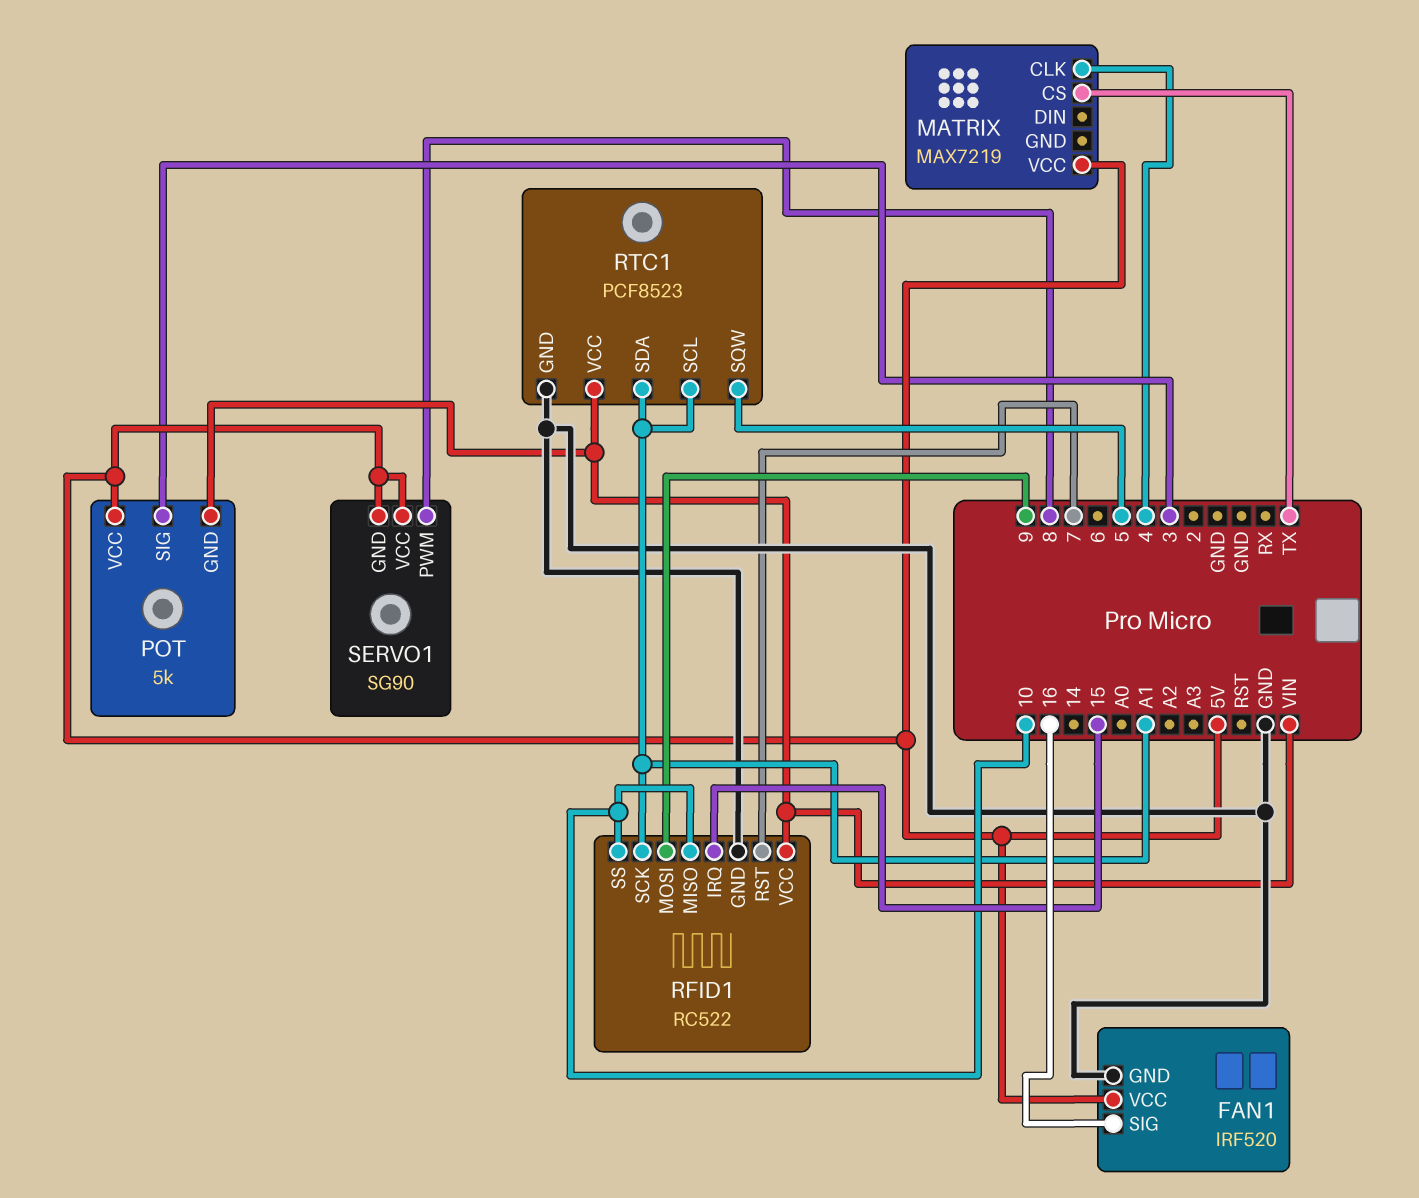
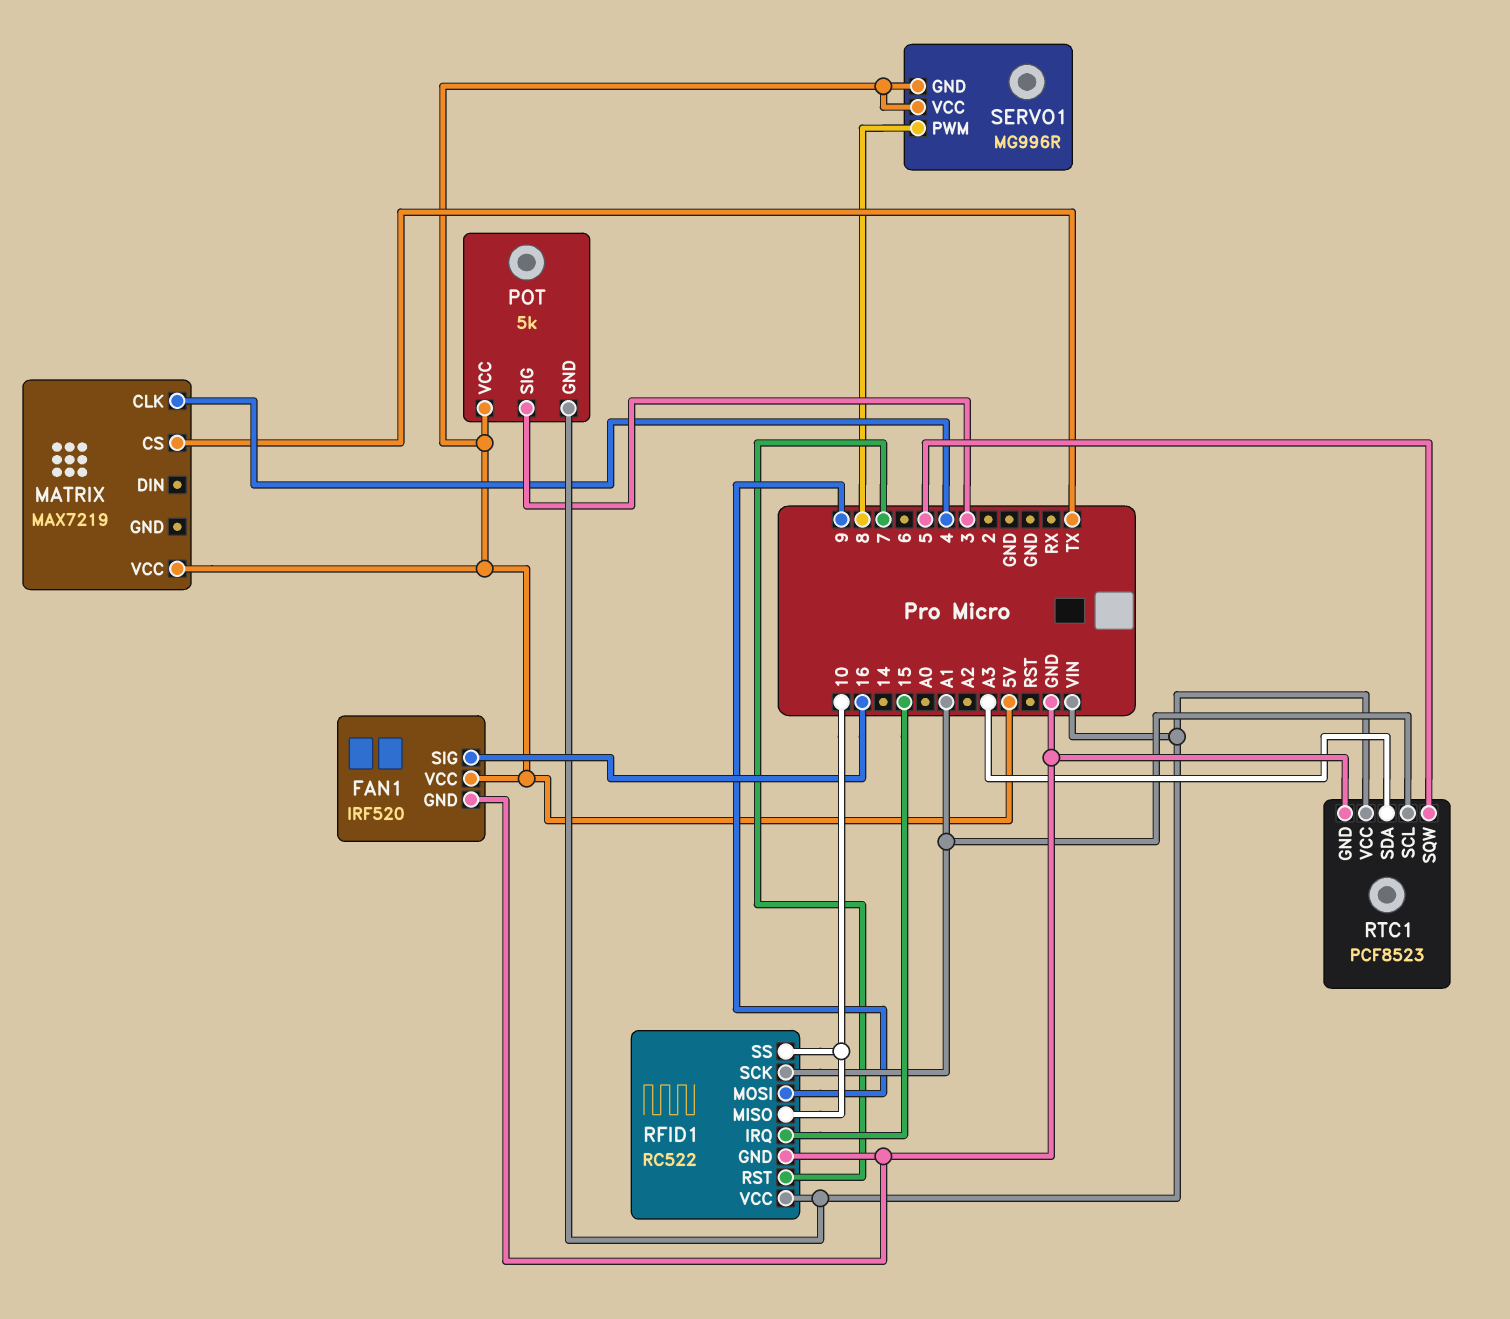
RTC1 pin SDA: A1 -> A3
SERVO1: SG90 -> MG996R

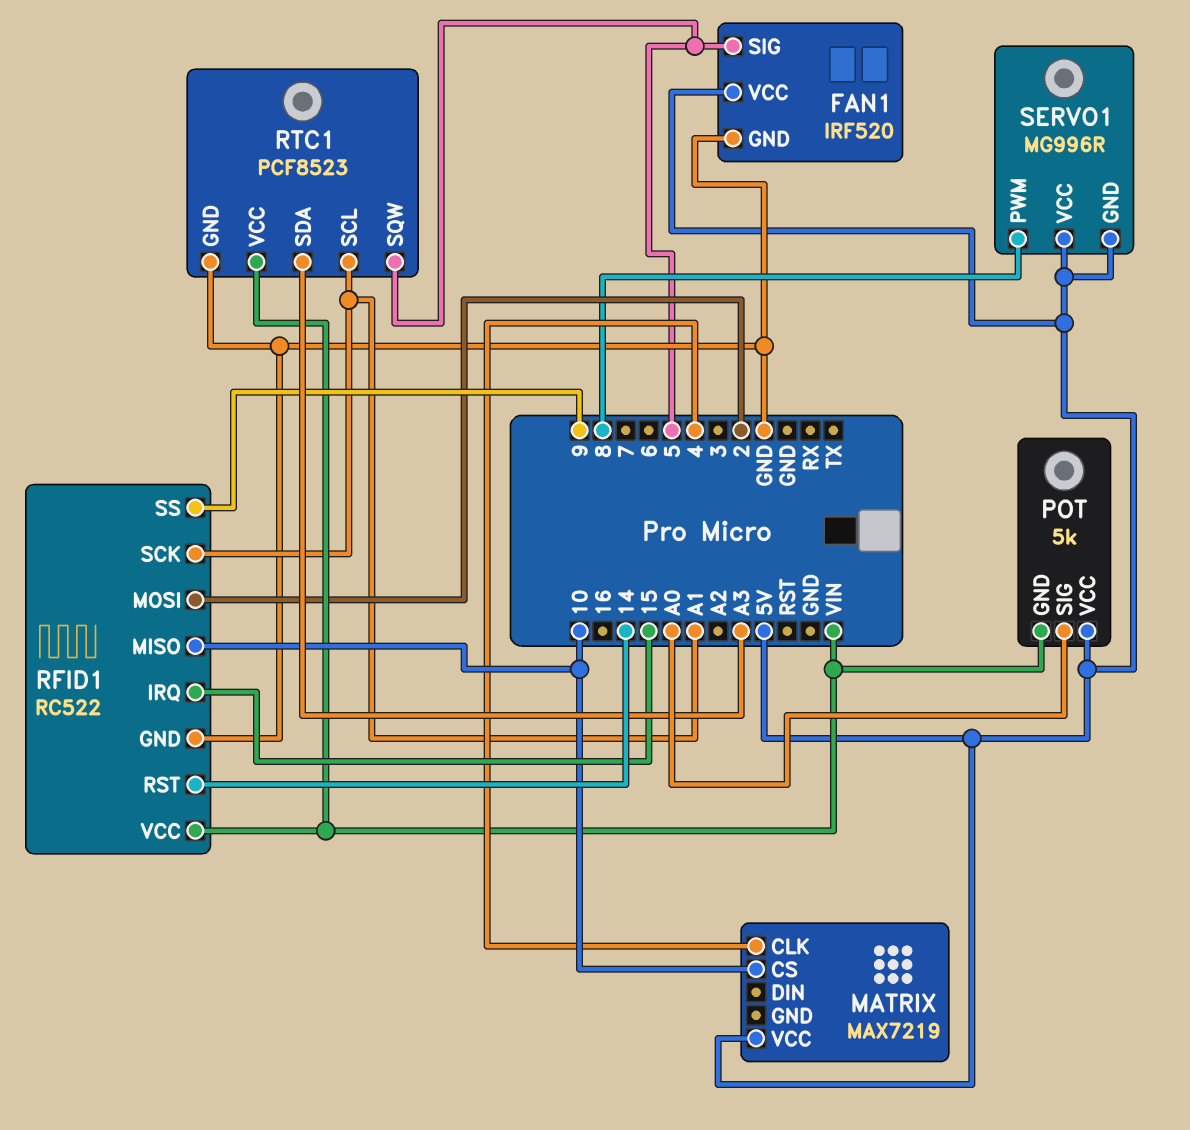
FAN1 pin SIG: 16 -> 5
MATRIX pin CS: TX -> 10
POT pin SIG: 3 -> A0
RFID1 pin MOSI: 9 -> 2
RFID1 pin RST: 7 -> 14
RFID1 pin SS: 10 -> 9

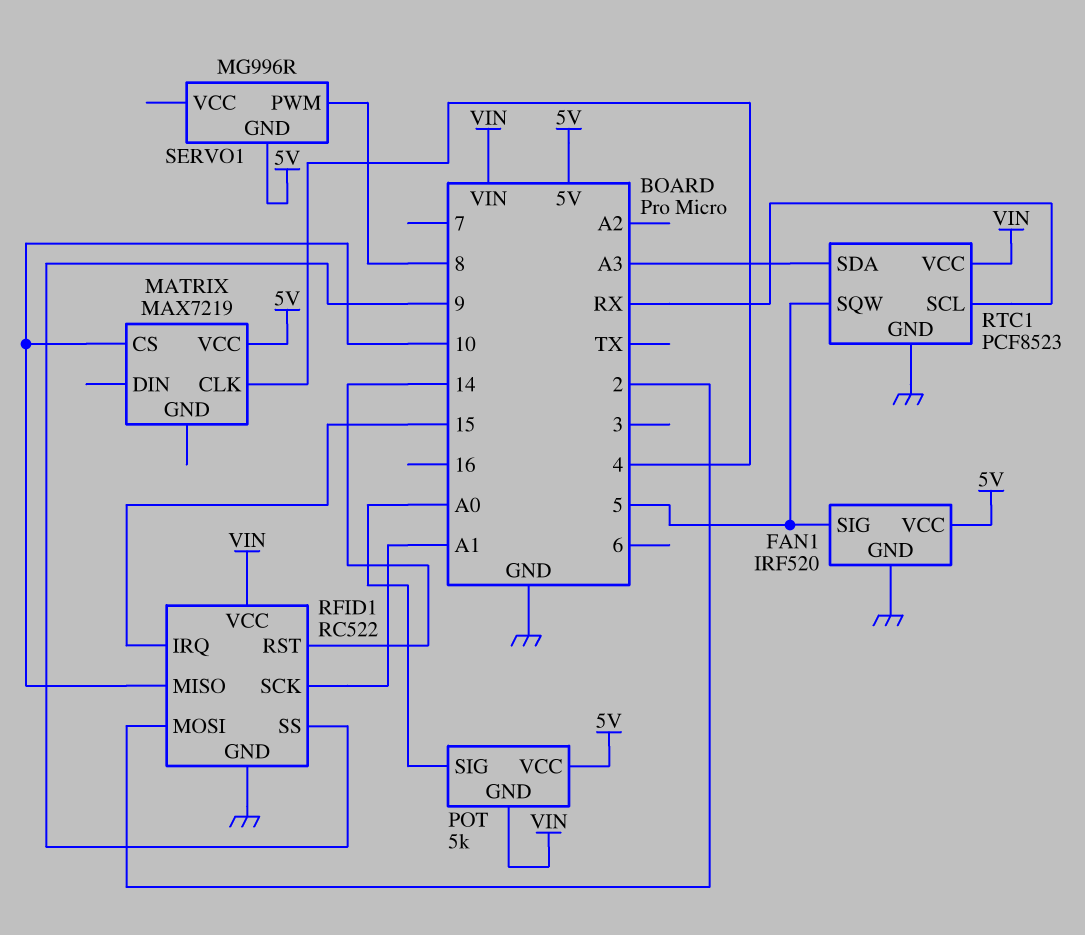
RTC1 pin SCL: A1 -> RX
SERVO1 pin VCC: 5V -> none

